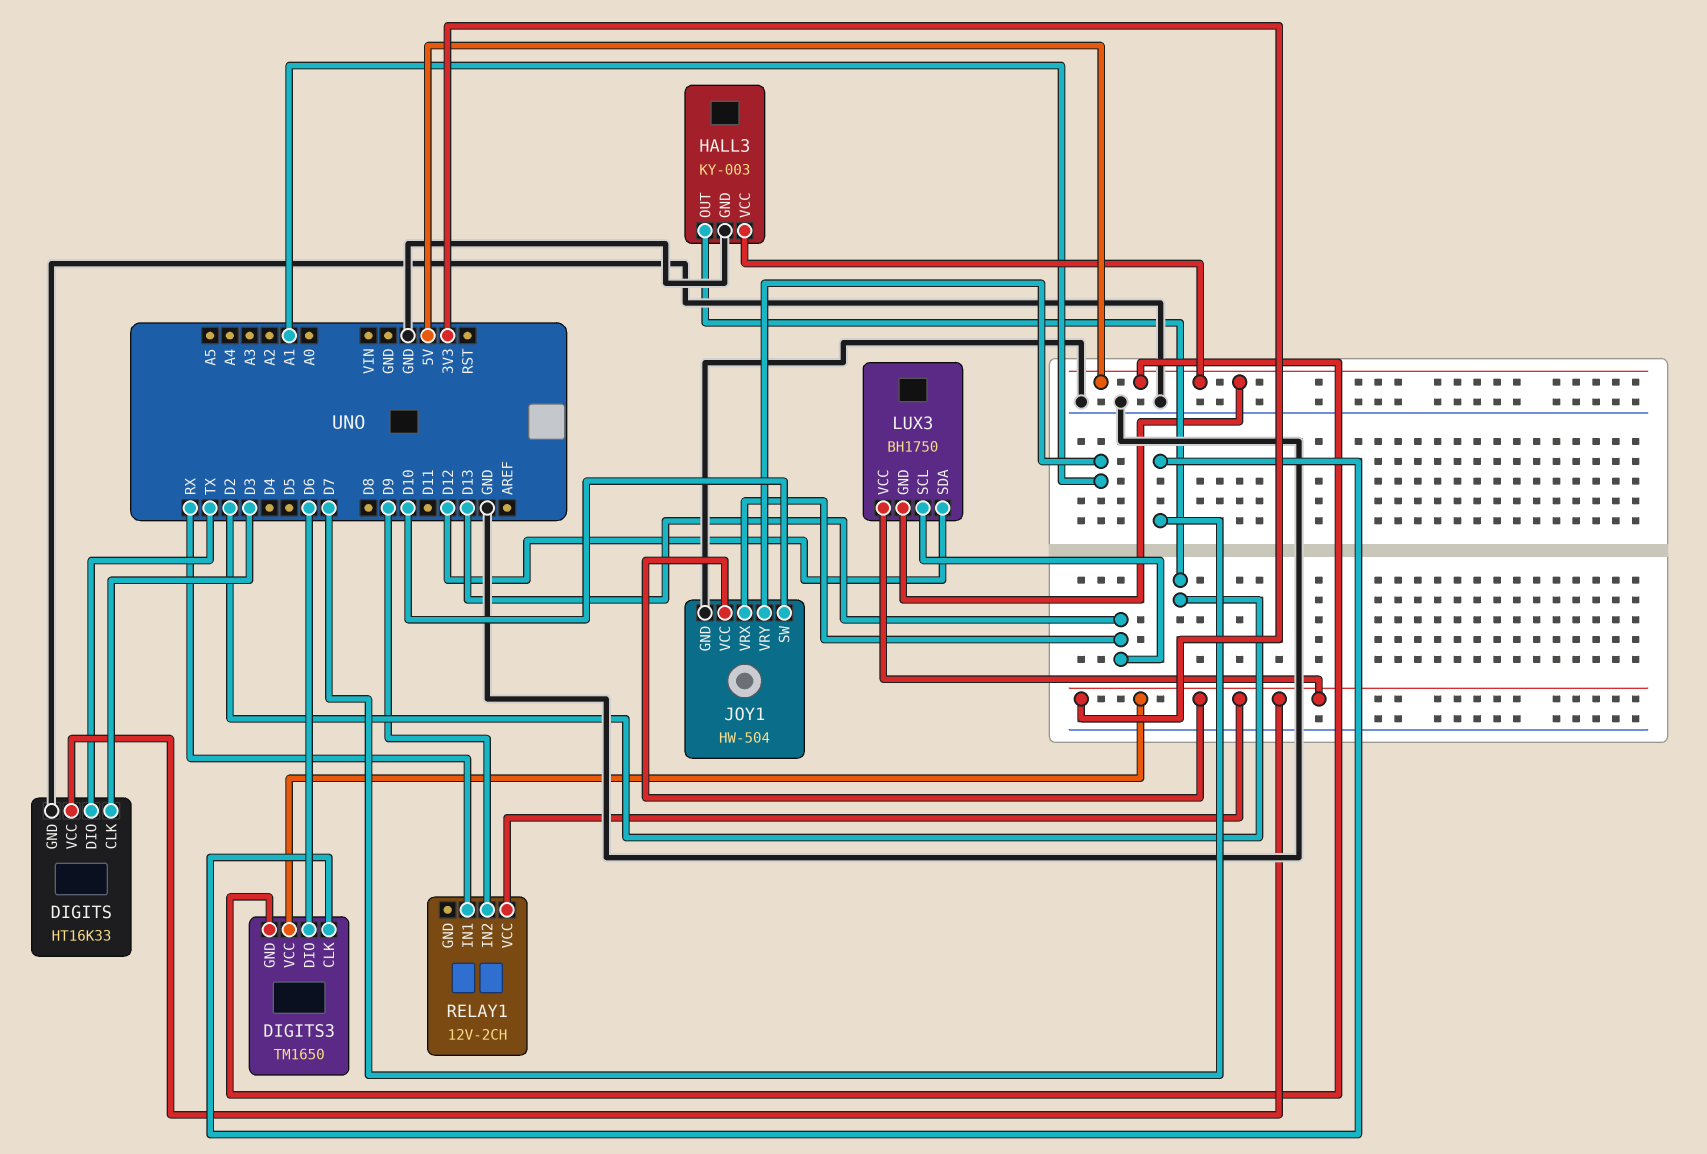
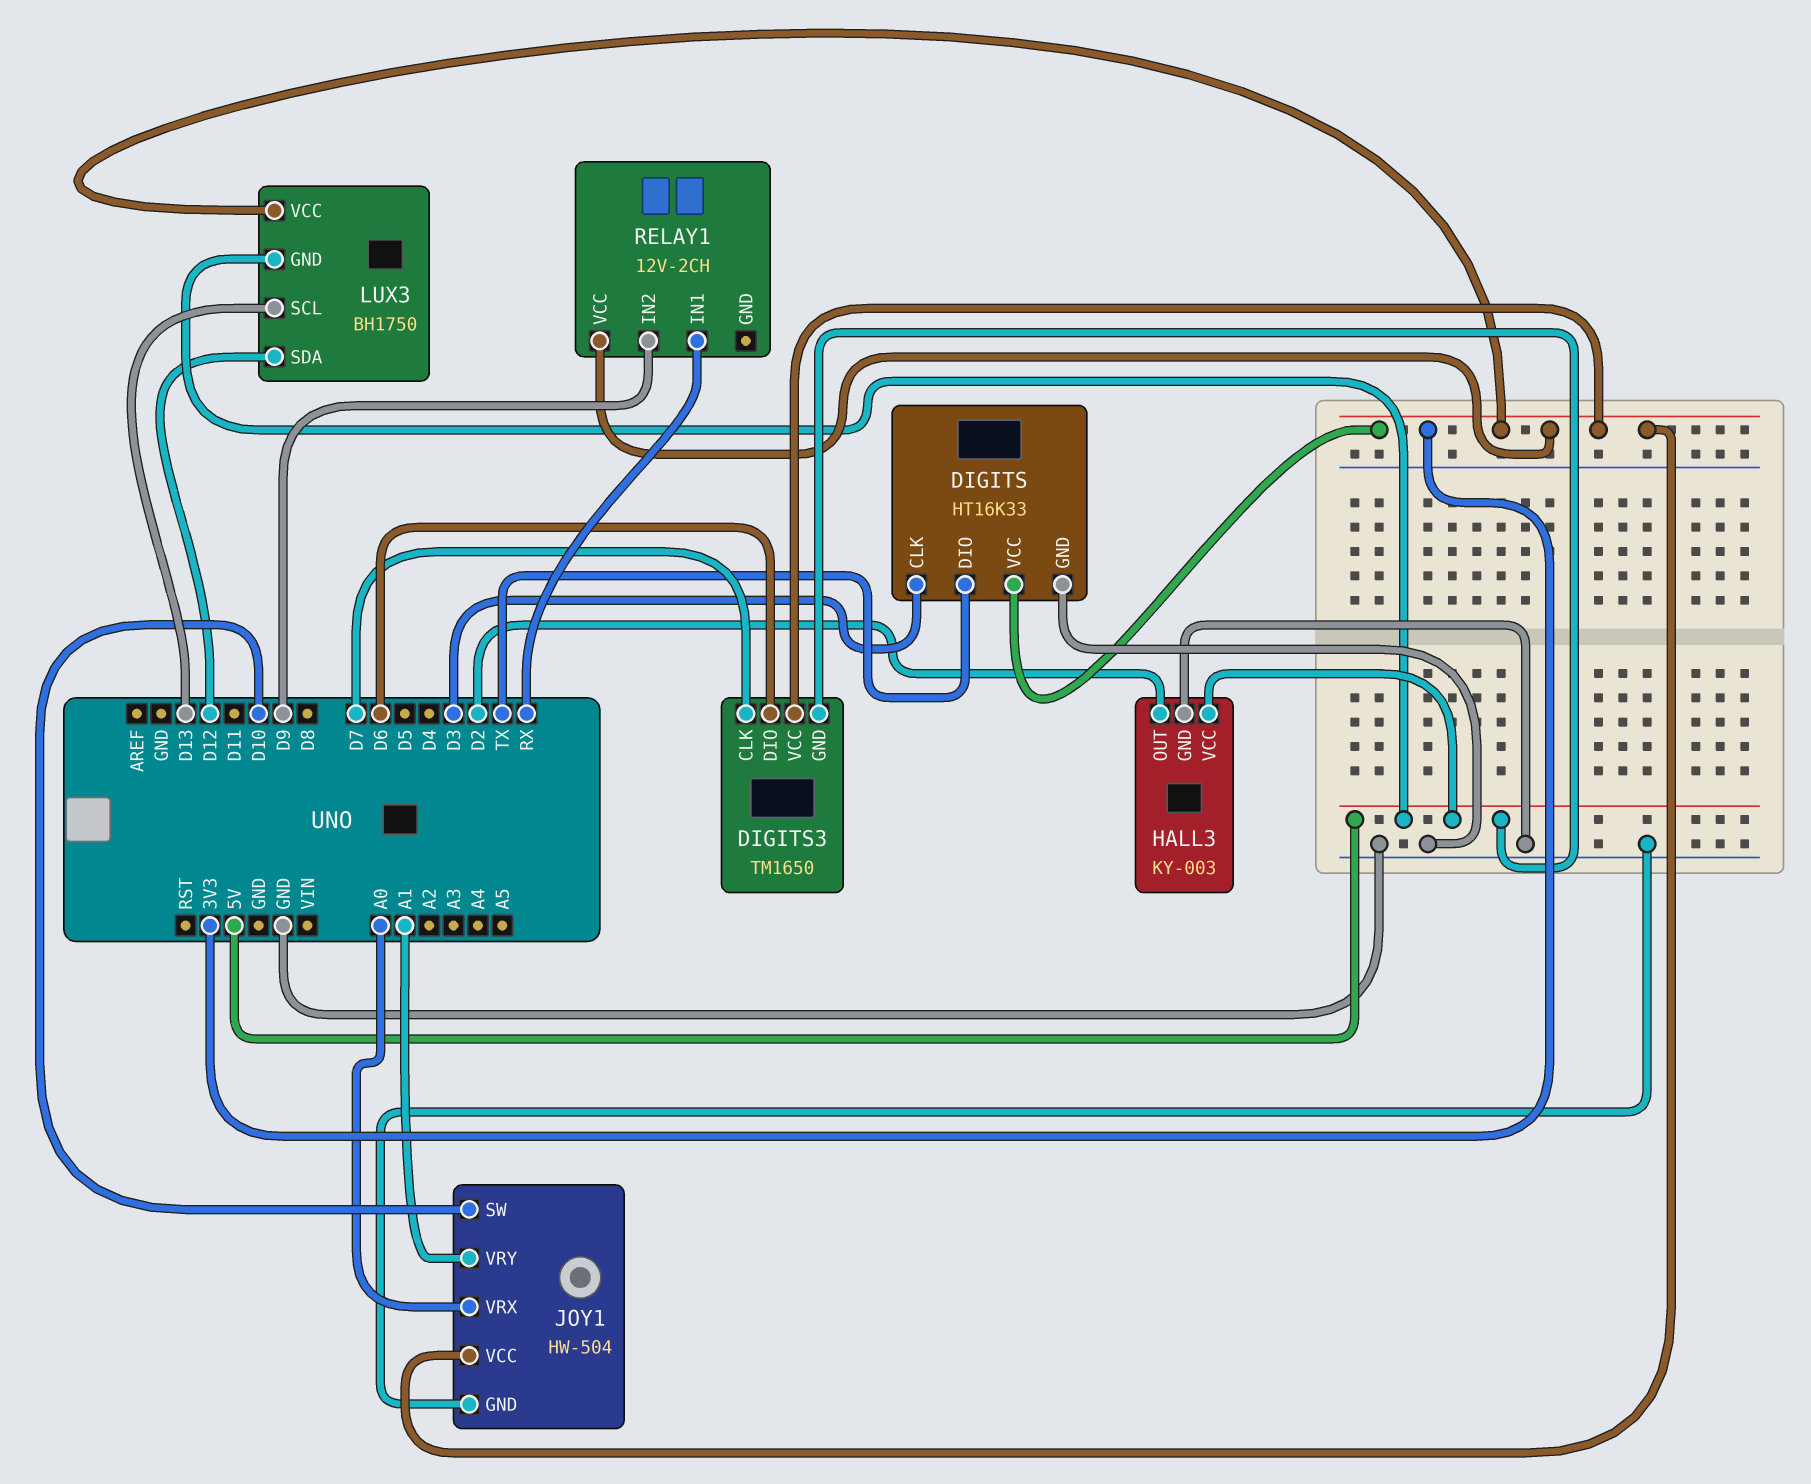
JOY1 pin VRX: D13 -> A0

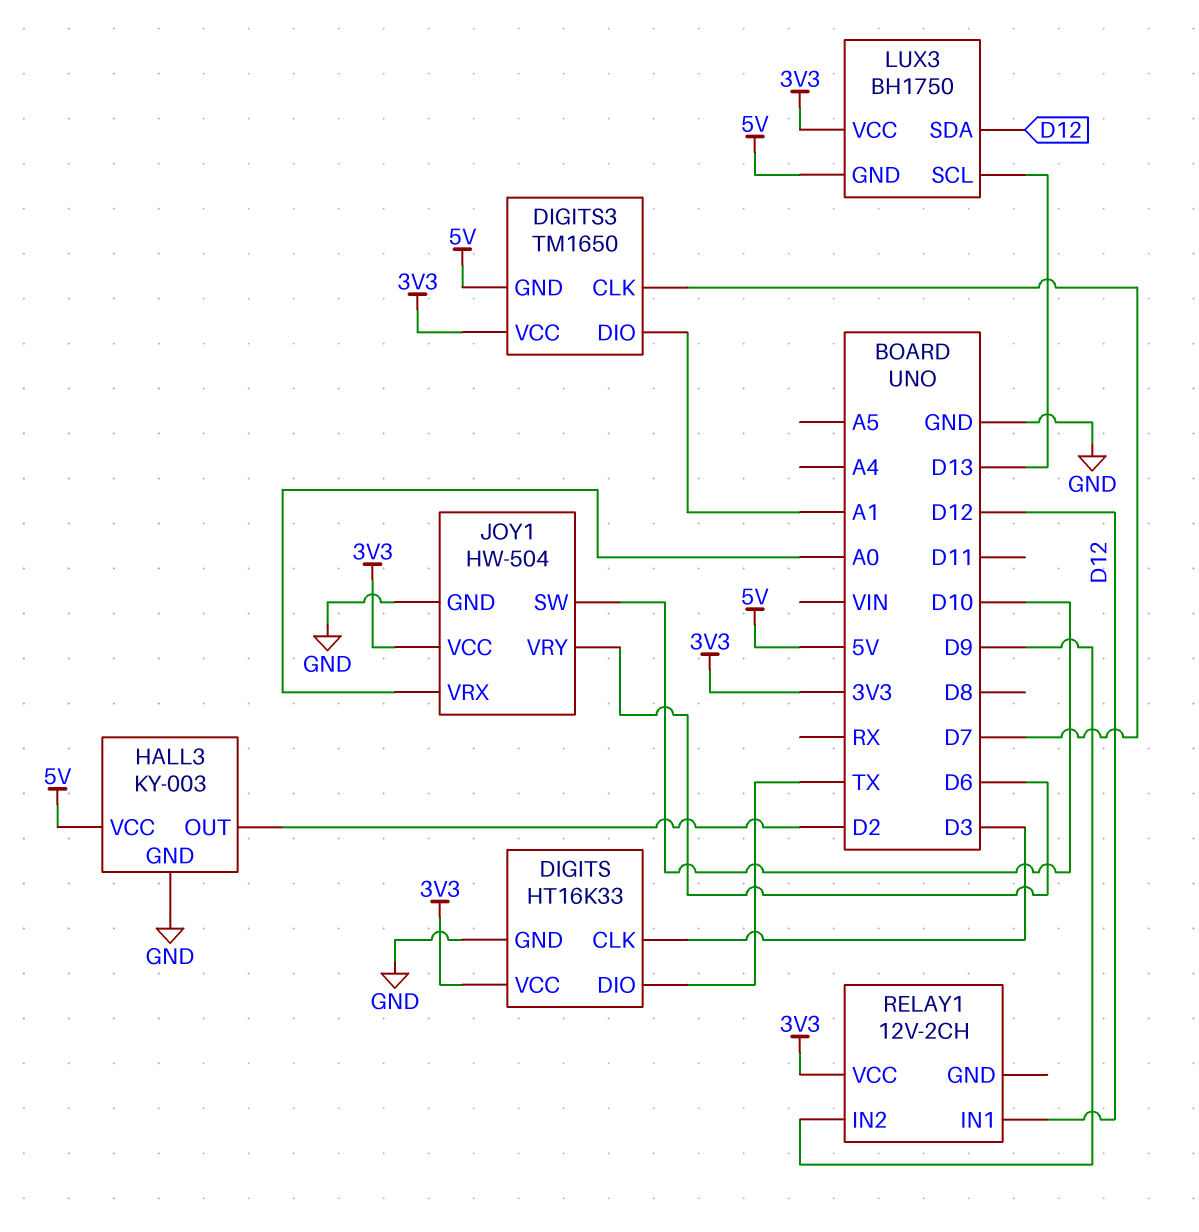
DIGITS3 pin DIO: D6 -> A1
JOY1 pin VRY: A1 -> D6
RELAY1 pin IN1: RX -> D12

